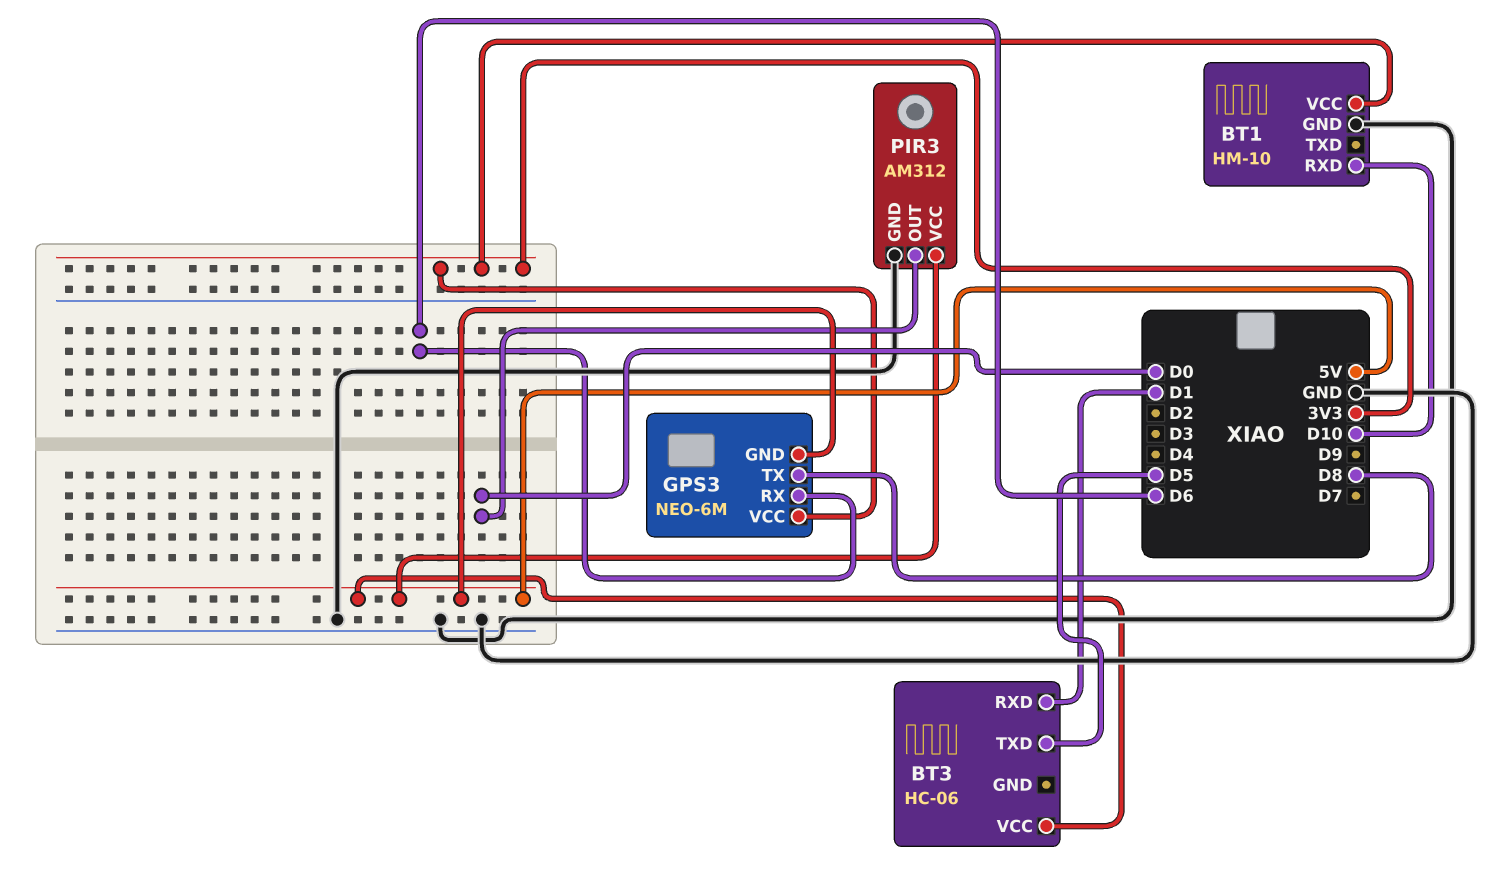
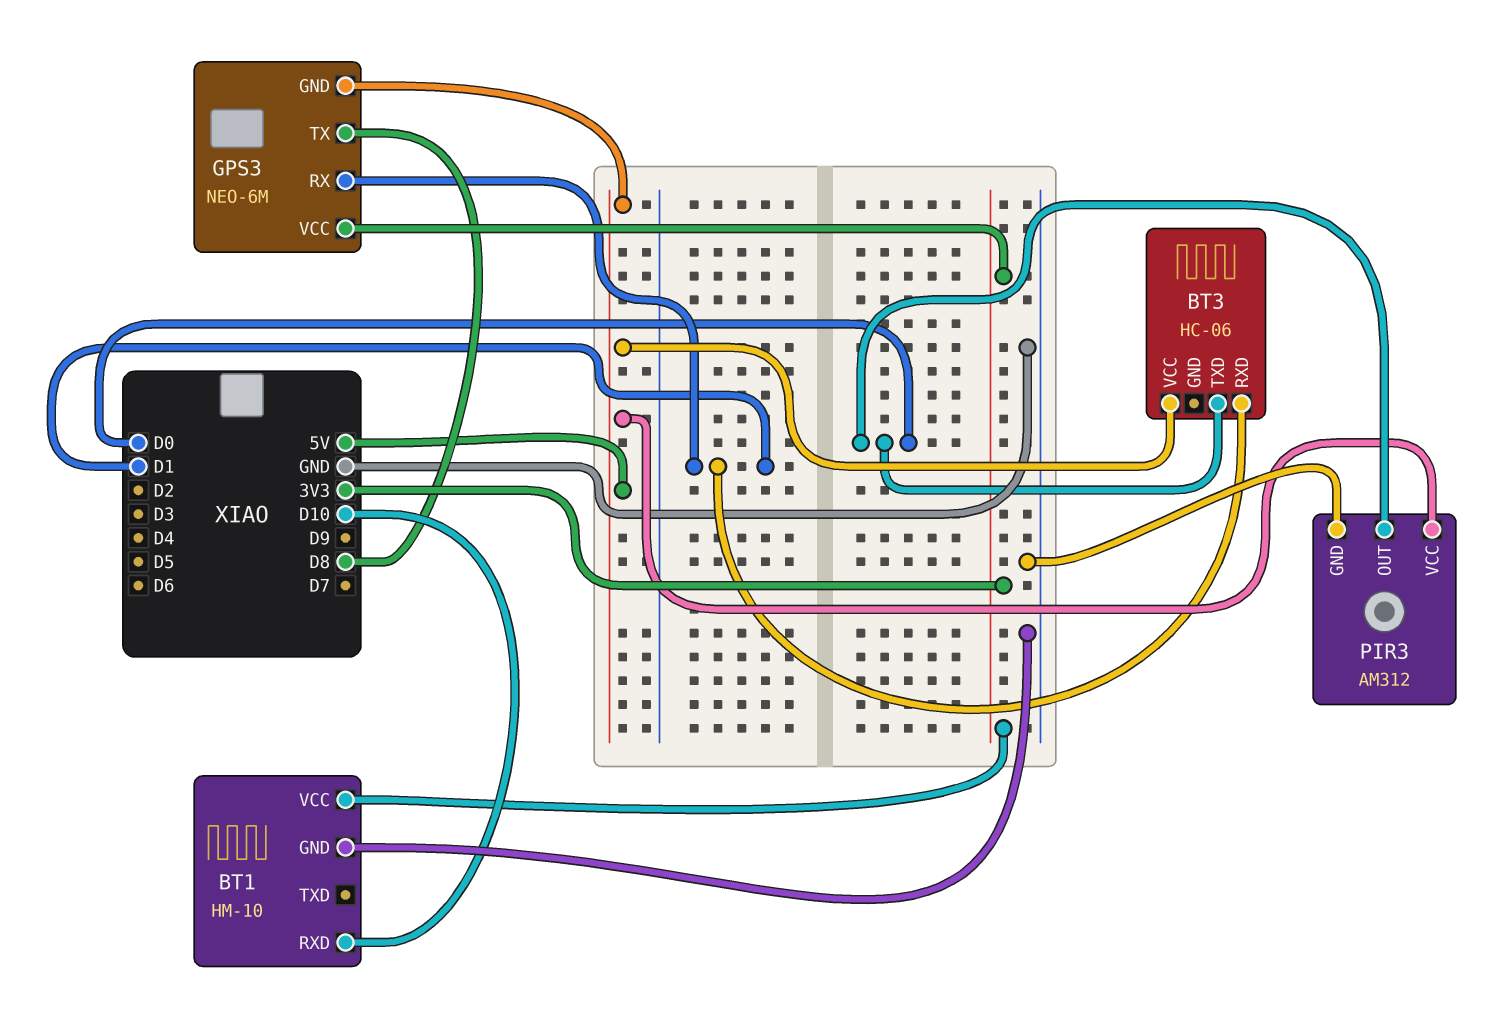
BT3 pin TXD: D5 -> D0
GPS3 pin RX: D6 -> D1

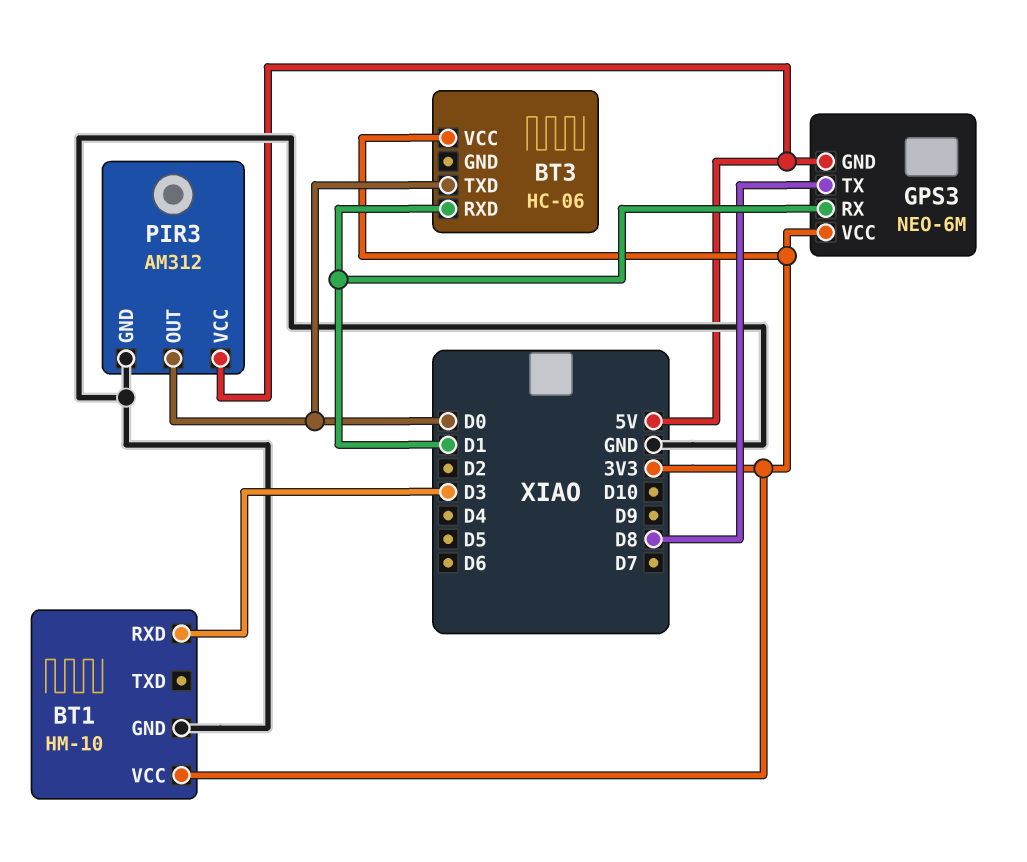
BT1 pin RXD: D10 -> D3
BT3 pin VCC: 5V -> 3V3

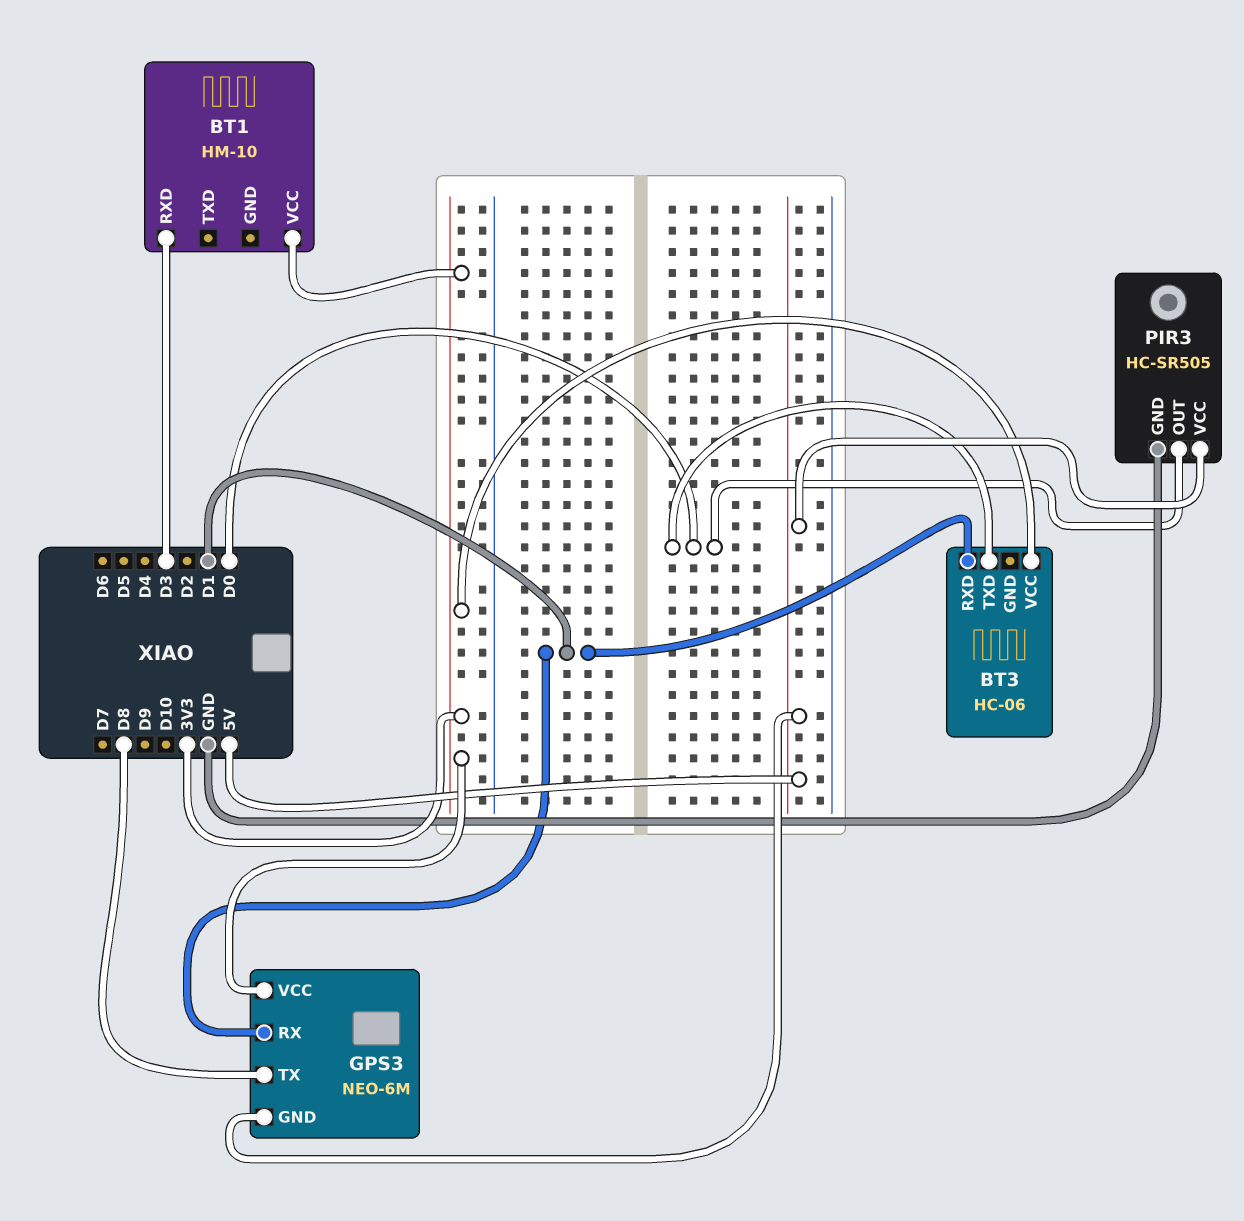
BT1 pin GND: GND -> none
PIR3: AM312 -> HC-SR505

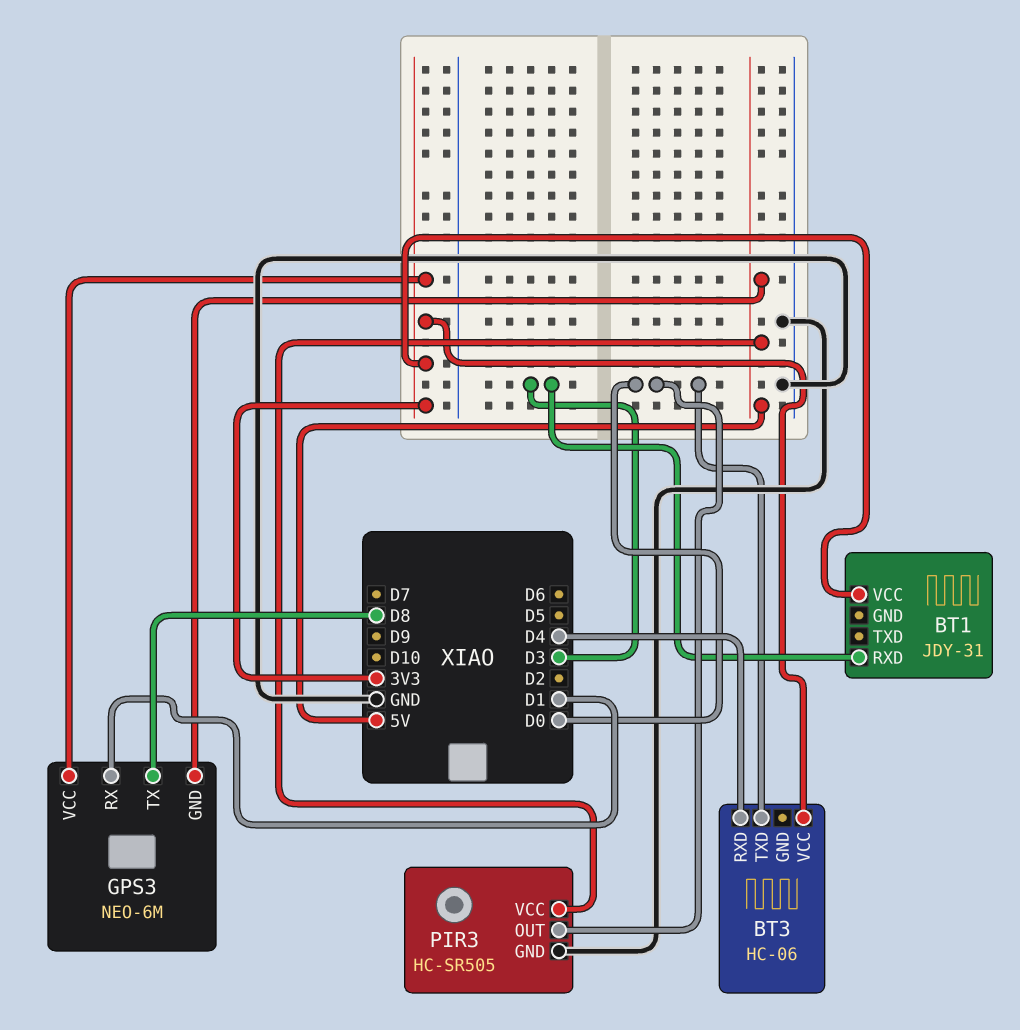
BT1: HM-10 -> JDY-31
BT3 pin RXD: D1 -> D4

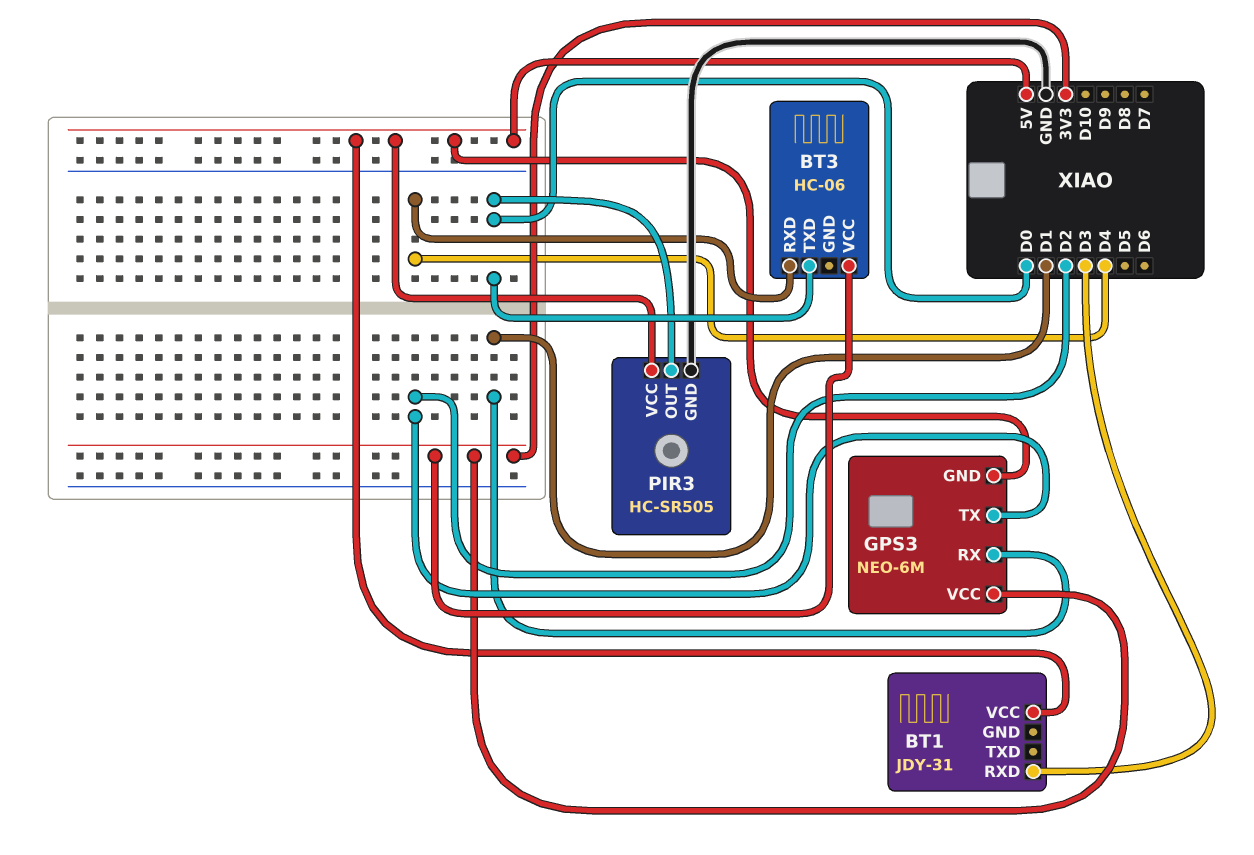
BT1 pin VCC: 3V3 -> 5V
GPS3 pin TX: D8 -> D2

